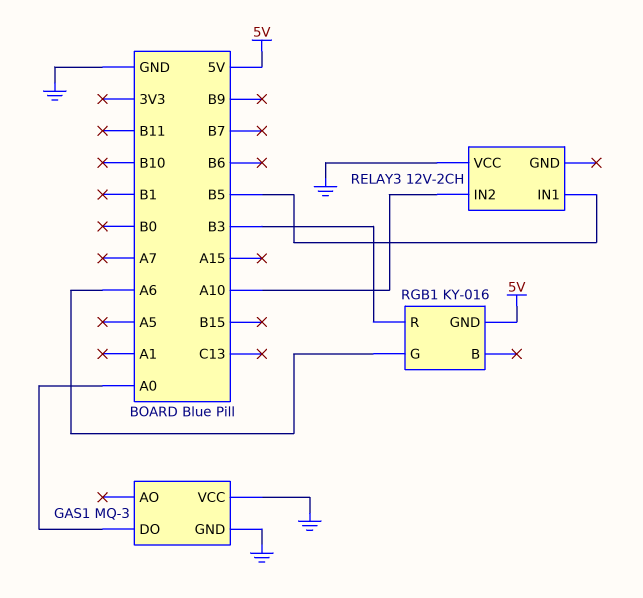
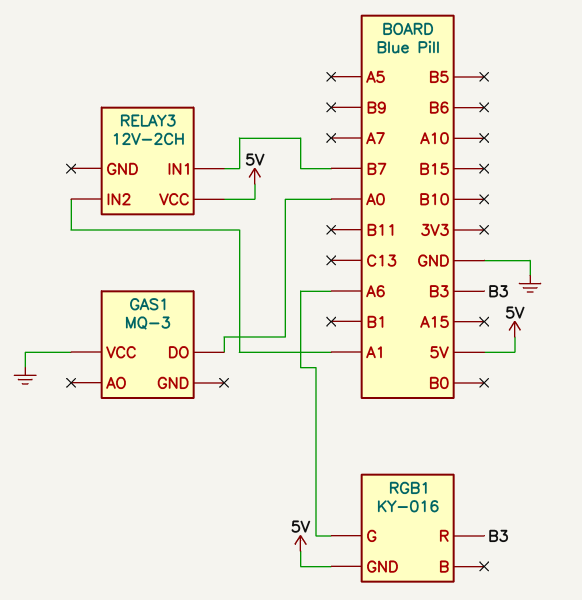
GAS1 pin GND: GND -> none
RELAY3 pin IN1: B5 -> B7
RELAY3 pin IN2: A10 -> A1
RELAY3 pin VCC: GND -> 5V

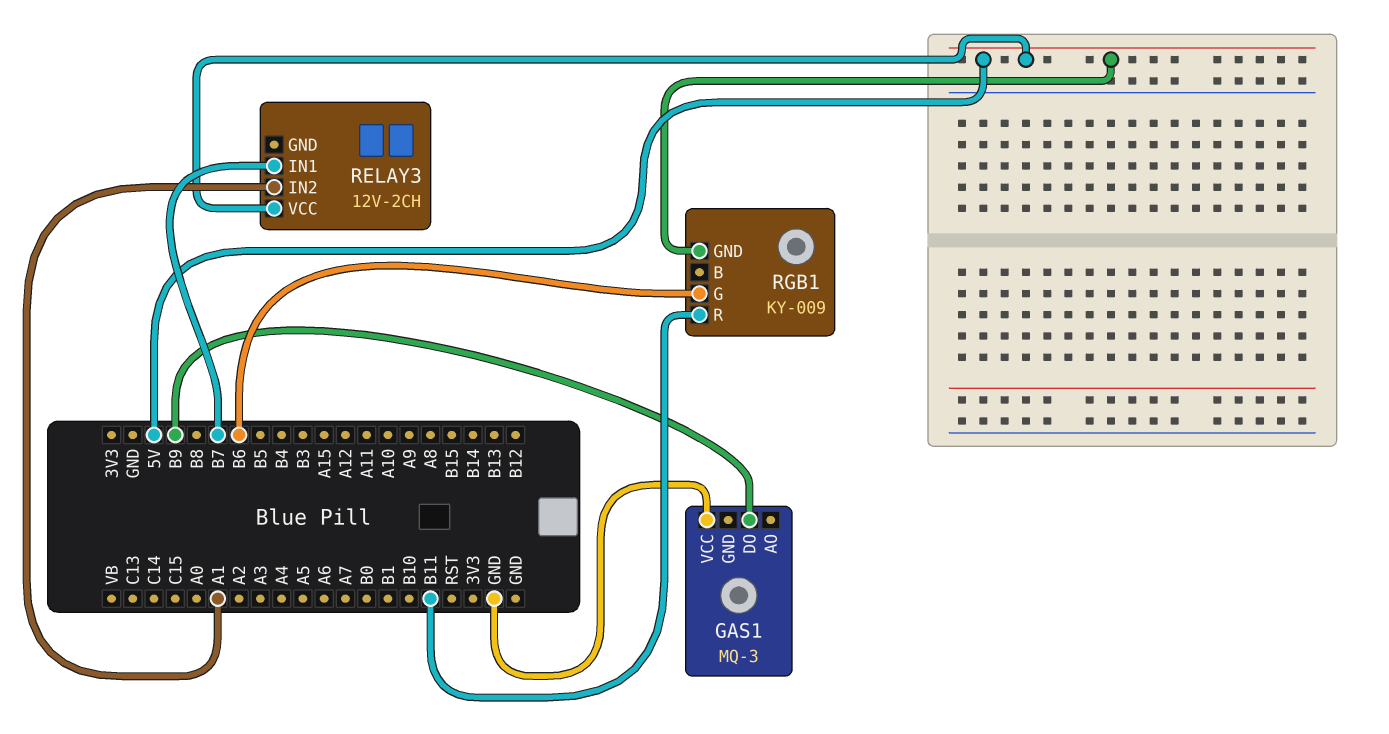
GAS1 pin DO: A0 -> B9
RGB1: KY-016 -> KY-009
RGB1 pin G: A6 -> B6
RGB1 pin R: B3 -> B11

